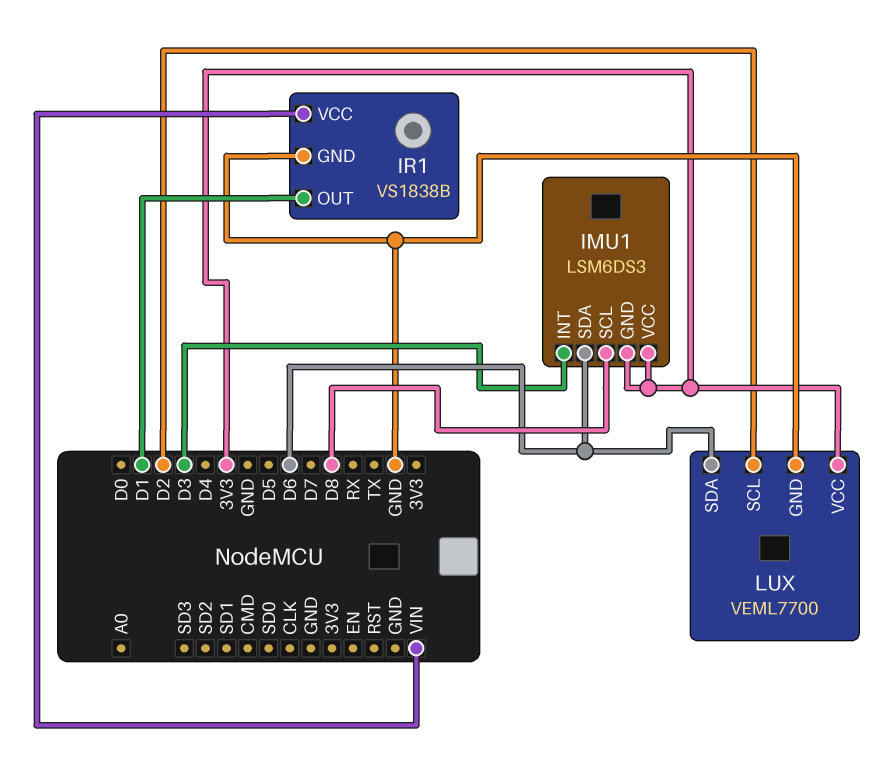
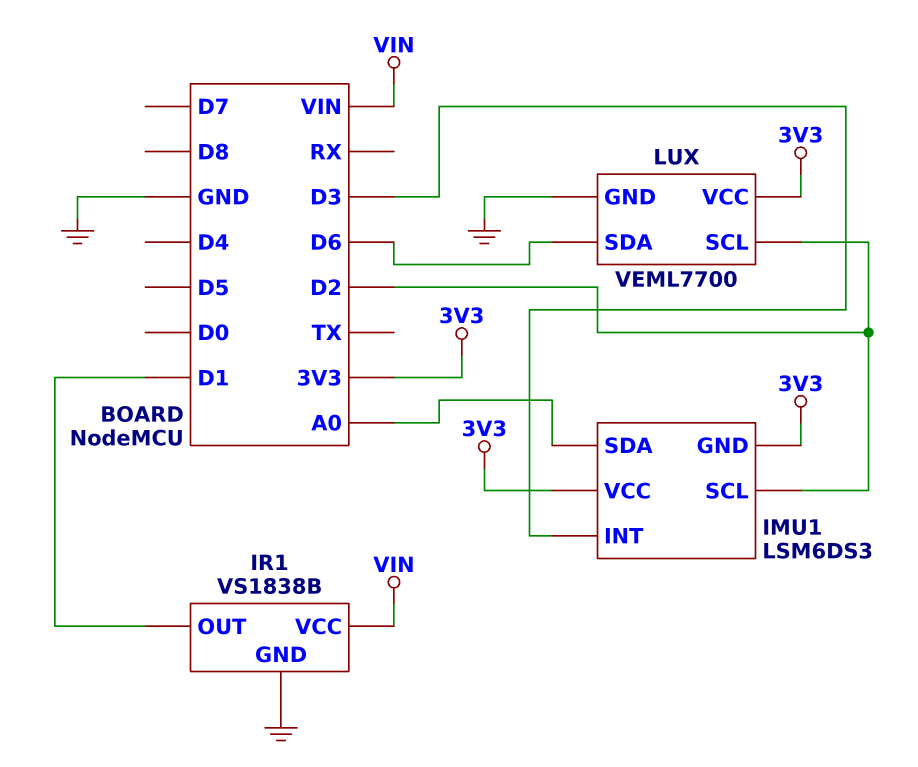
IMU1 pin SCL: D8 -> D2
IMU1 pin SDA: D6 -> A0

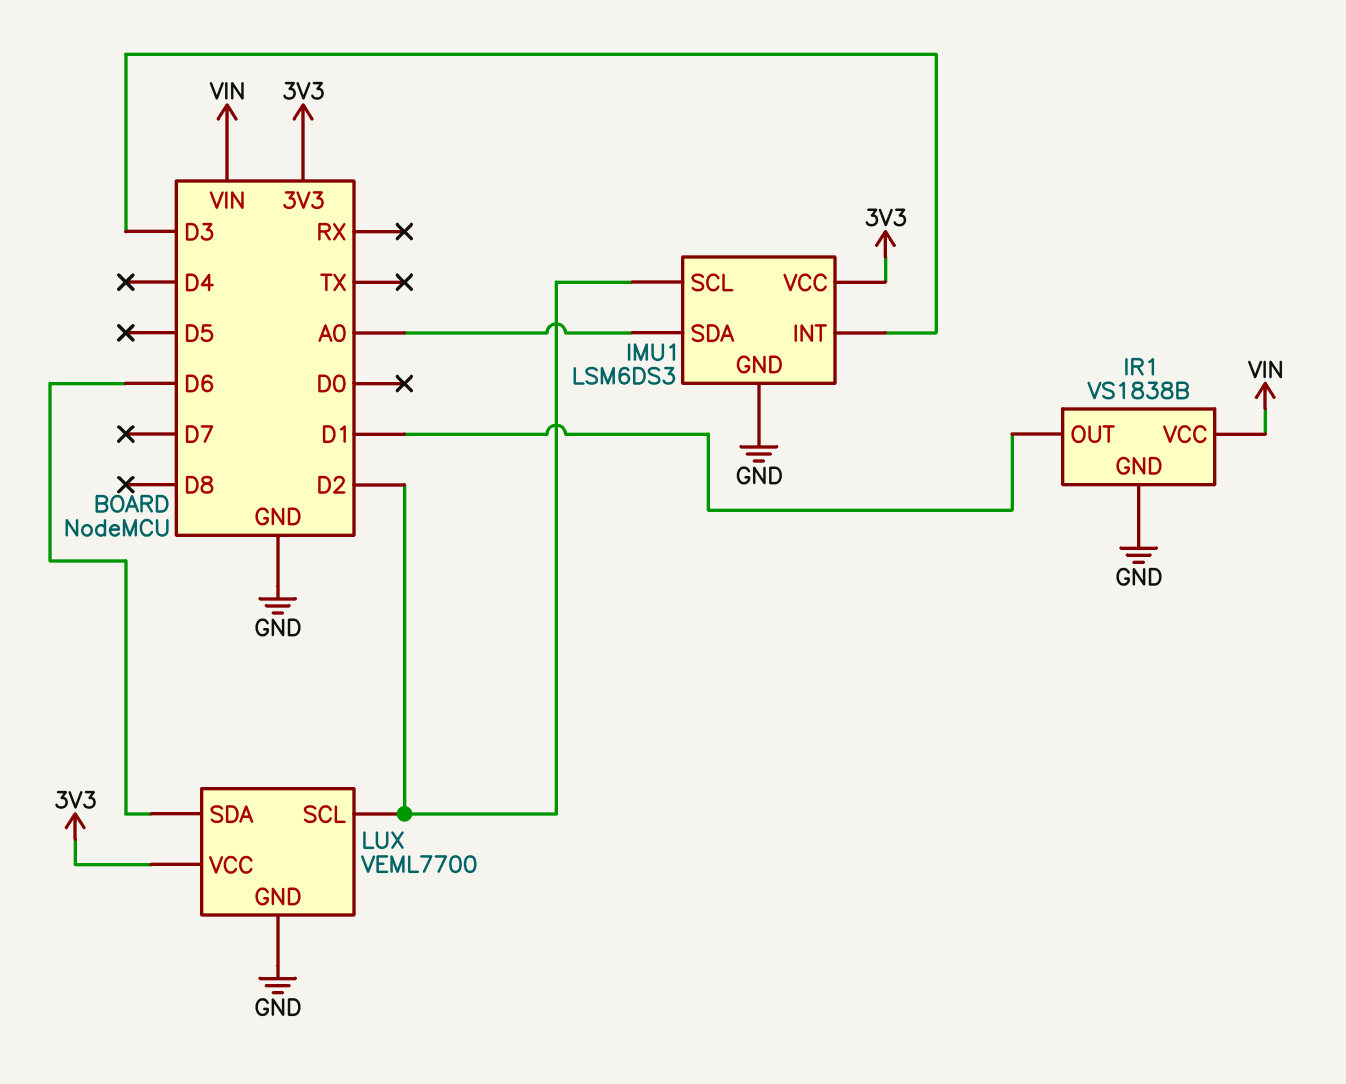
IMU1 pin GND: 3V3 -> GND

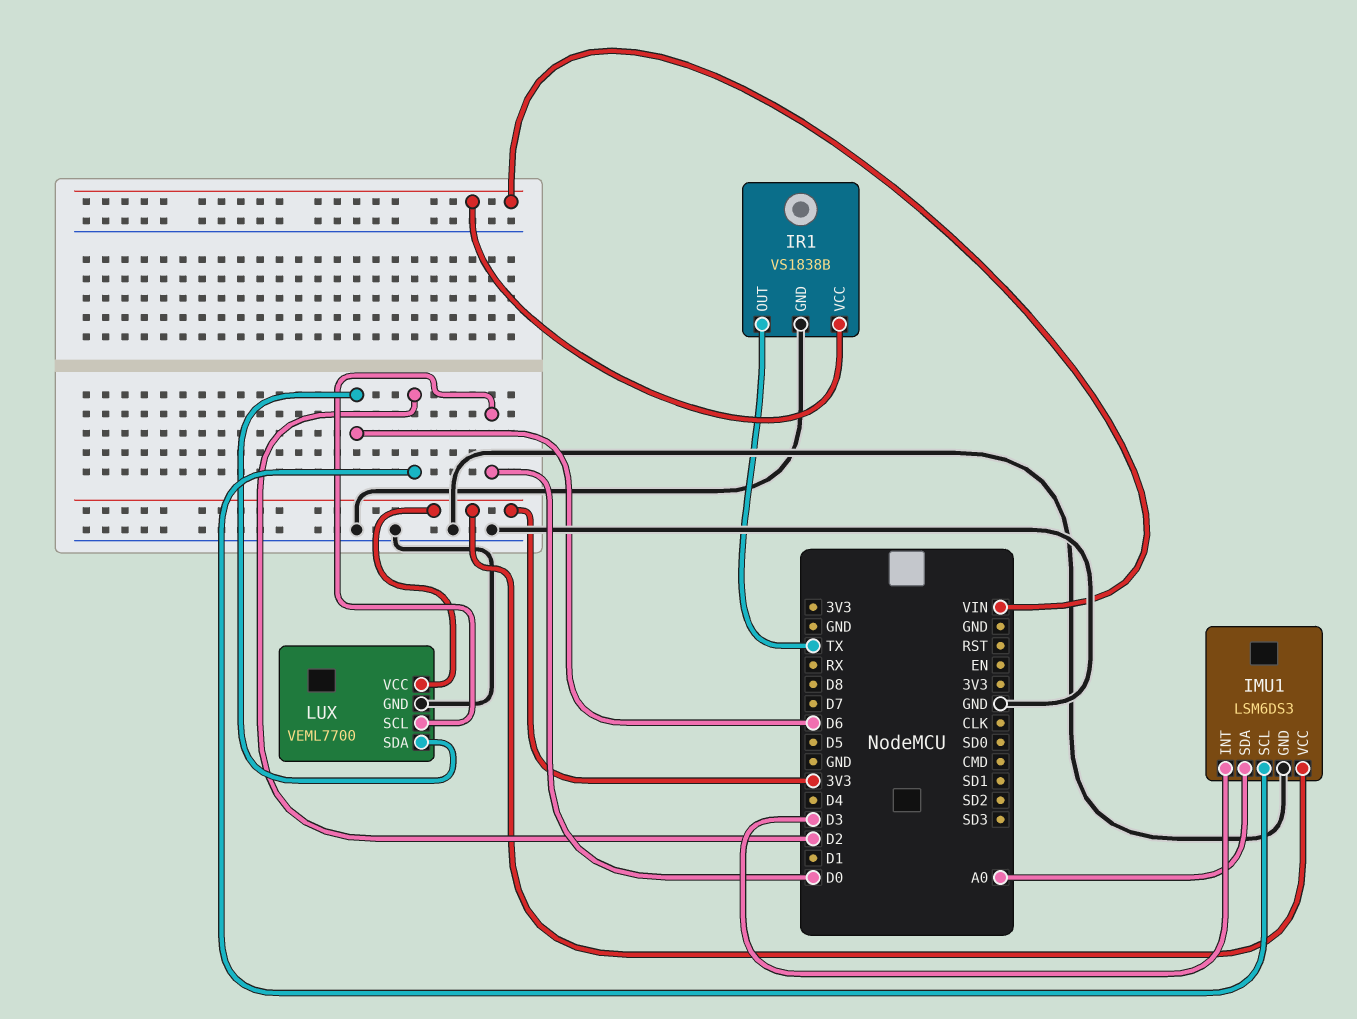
IR1 pin OUT: D1 -> TX
LUX pin SCL: D2 -> D0

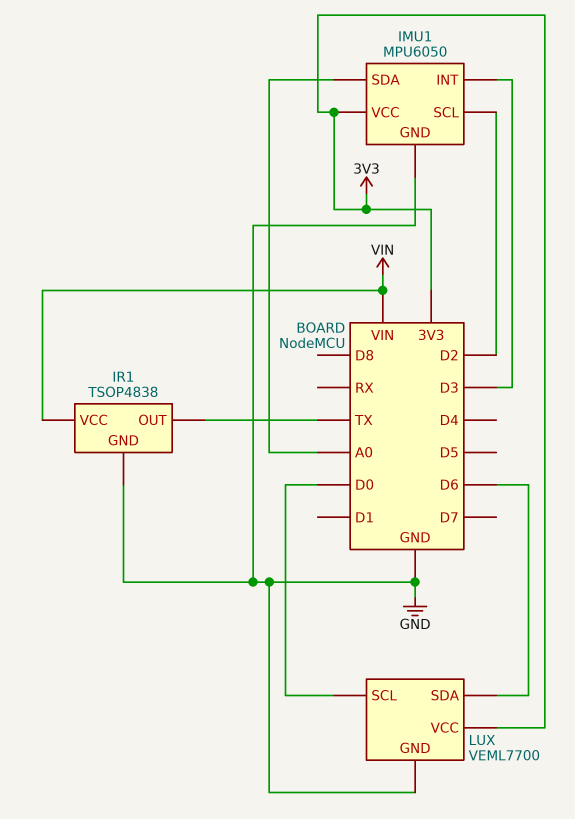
IMU1: LSM6DS3 -> MPU6050
IR1: VS1838B -> TSOP4838

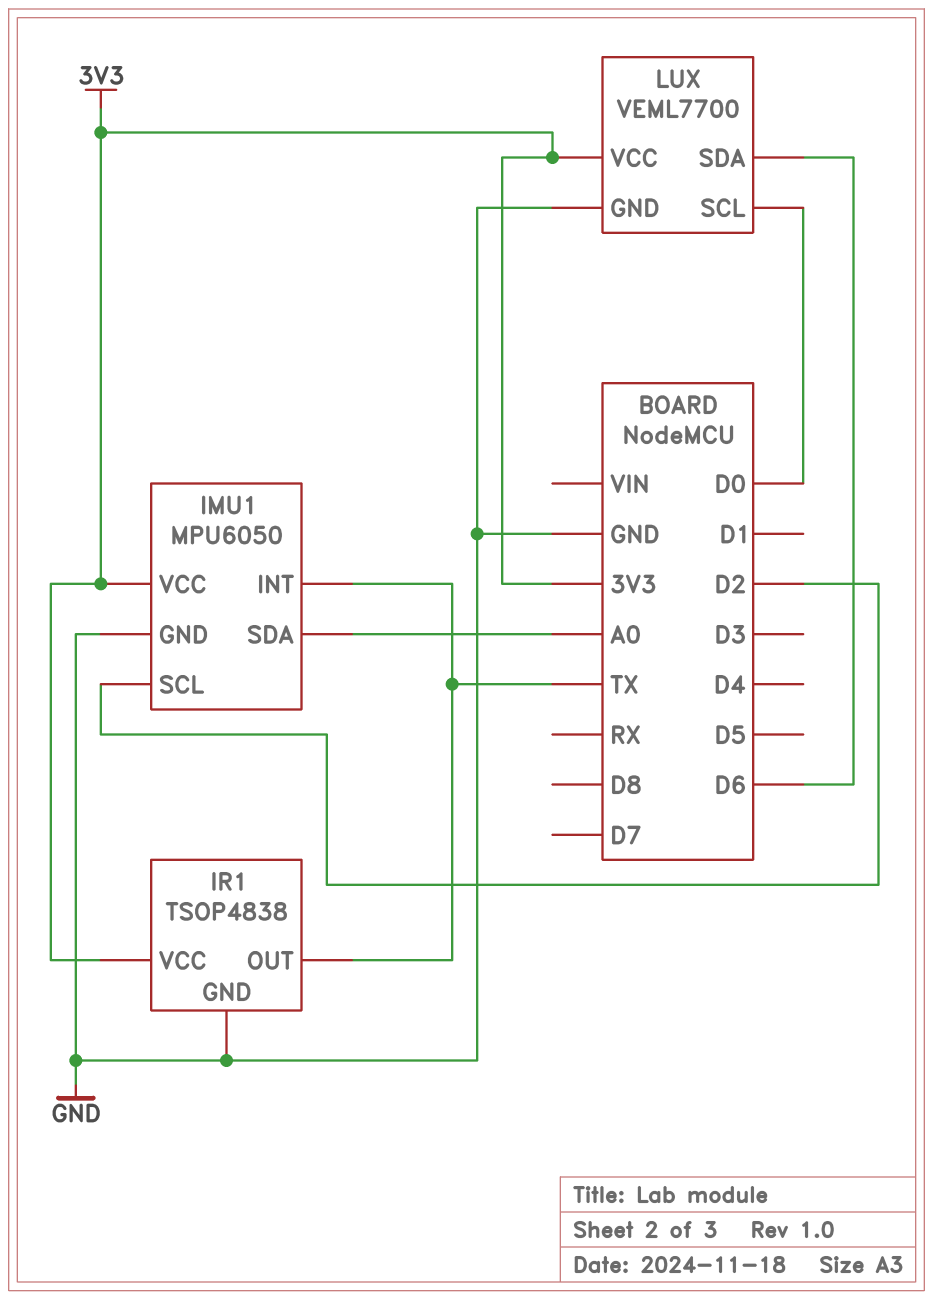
IMU1 pin INT: D3 -> TX
IR1 pin VCC: VIN -> 3V3

